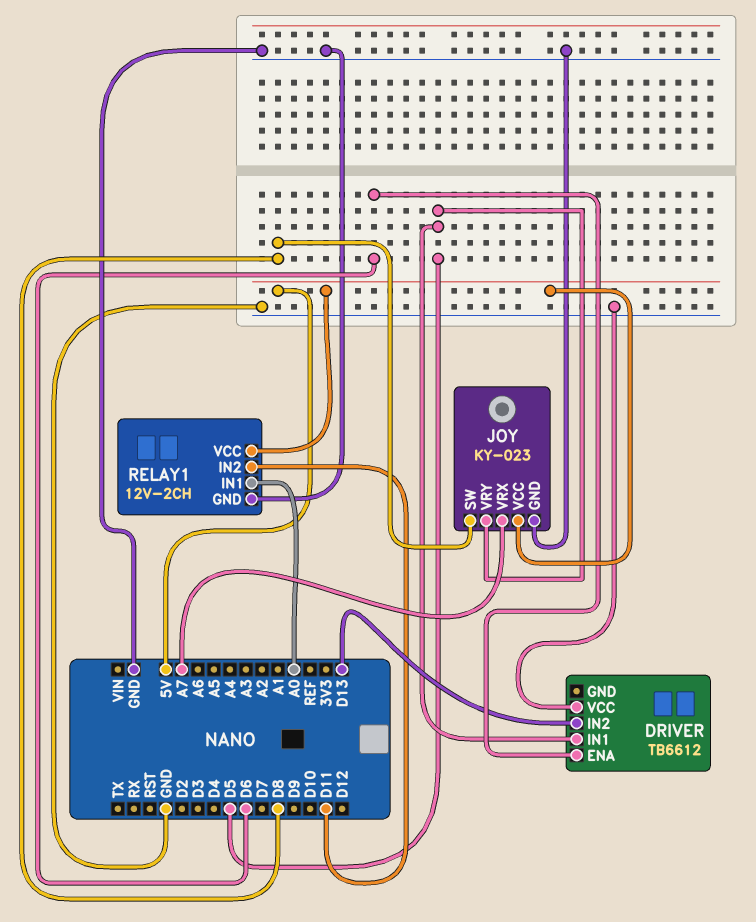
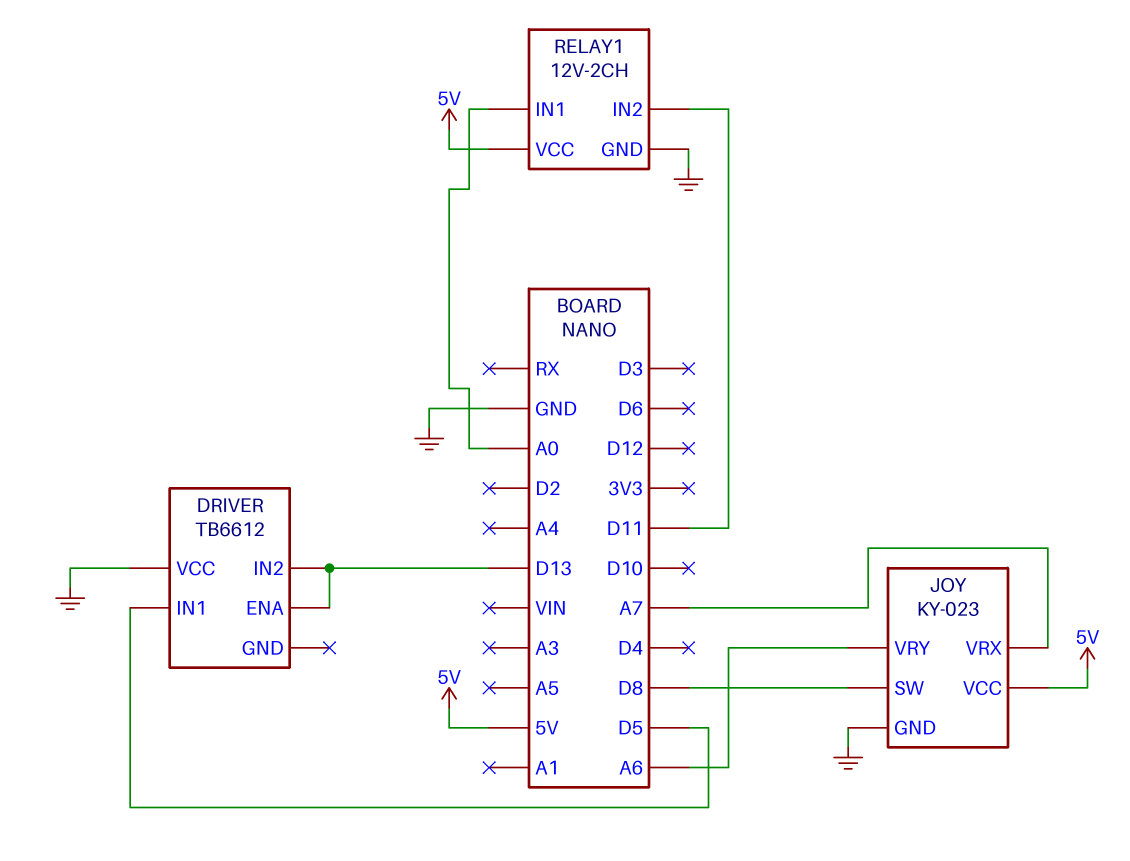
DRIVER pin ENA: D6 -> D13
JOY pin VRY: D5 -> A6

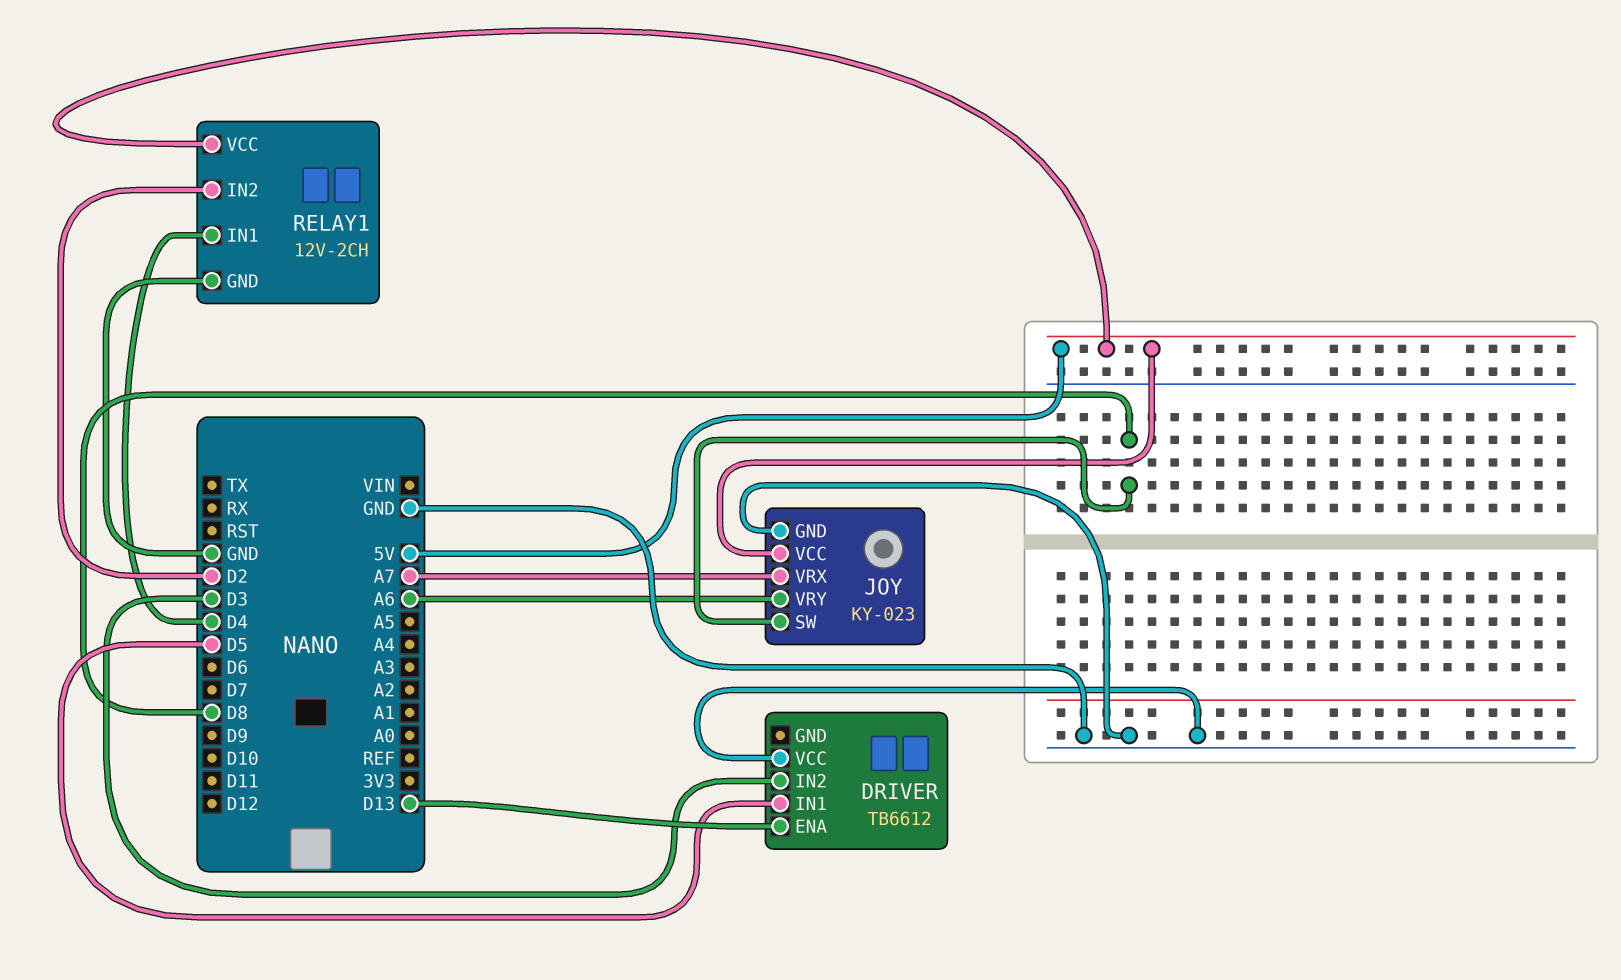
DRIVER pin IN2: D13 -> D3
RELAY1 pin IN1: A0 -> D4
RELAY1 pin IN2: D11 -> D2

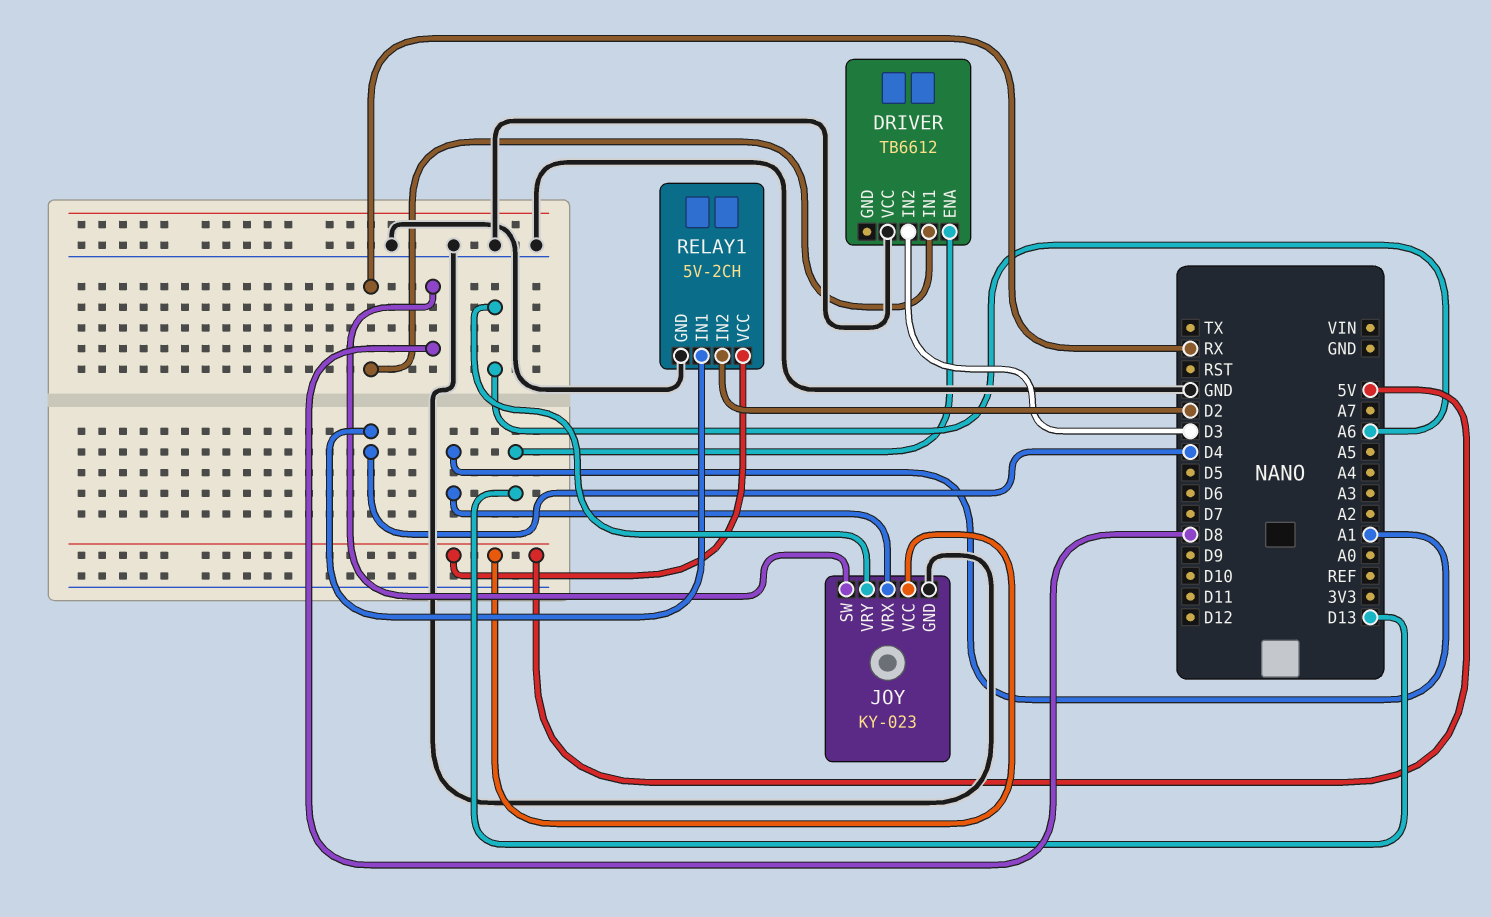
DRIVER pin IN1: D5 -> RX
JOY pin VRX: A7 -> A1
RELAY1: 12V-2CH -> 5V-2CH

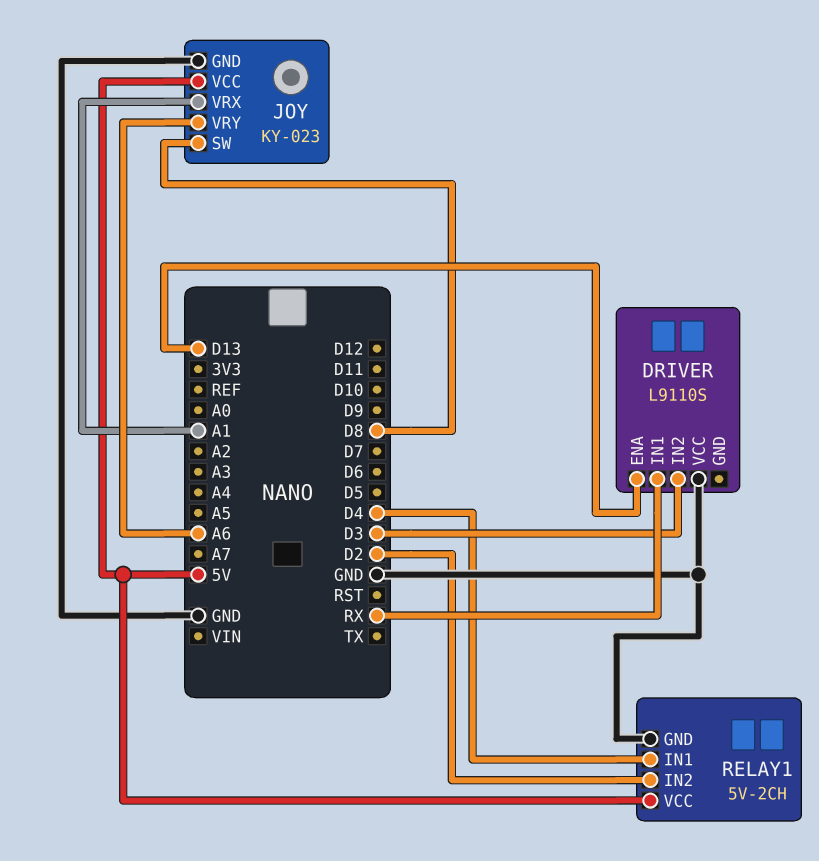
DRIVER: TB6612 -> L9110S

